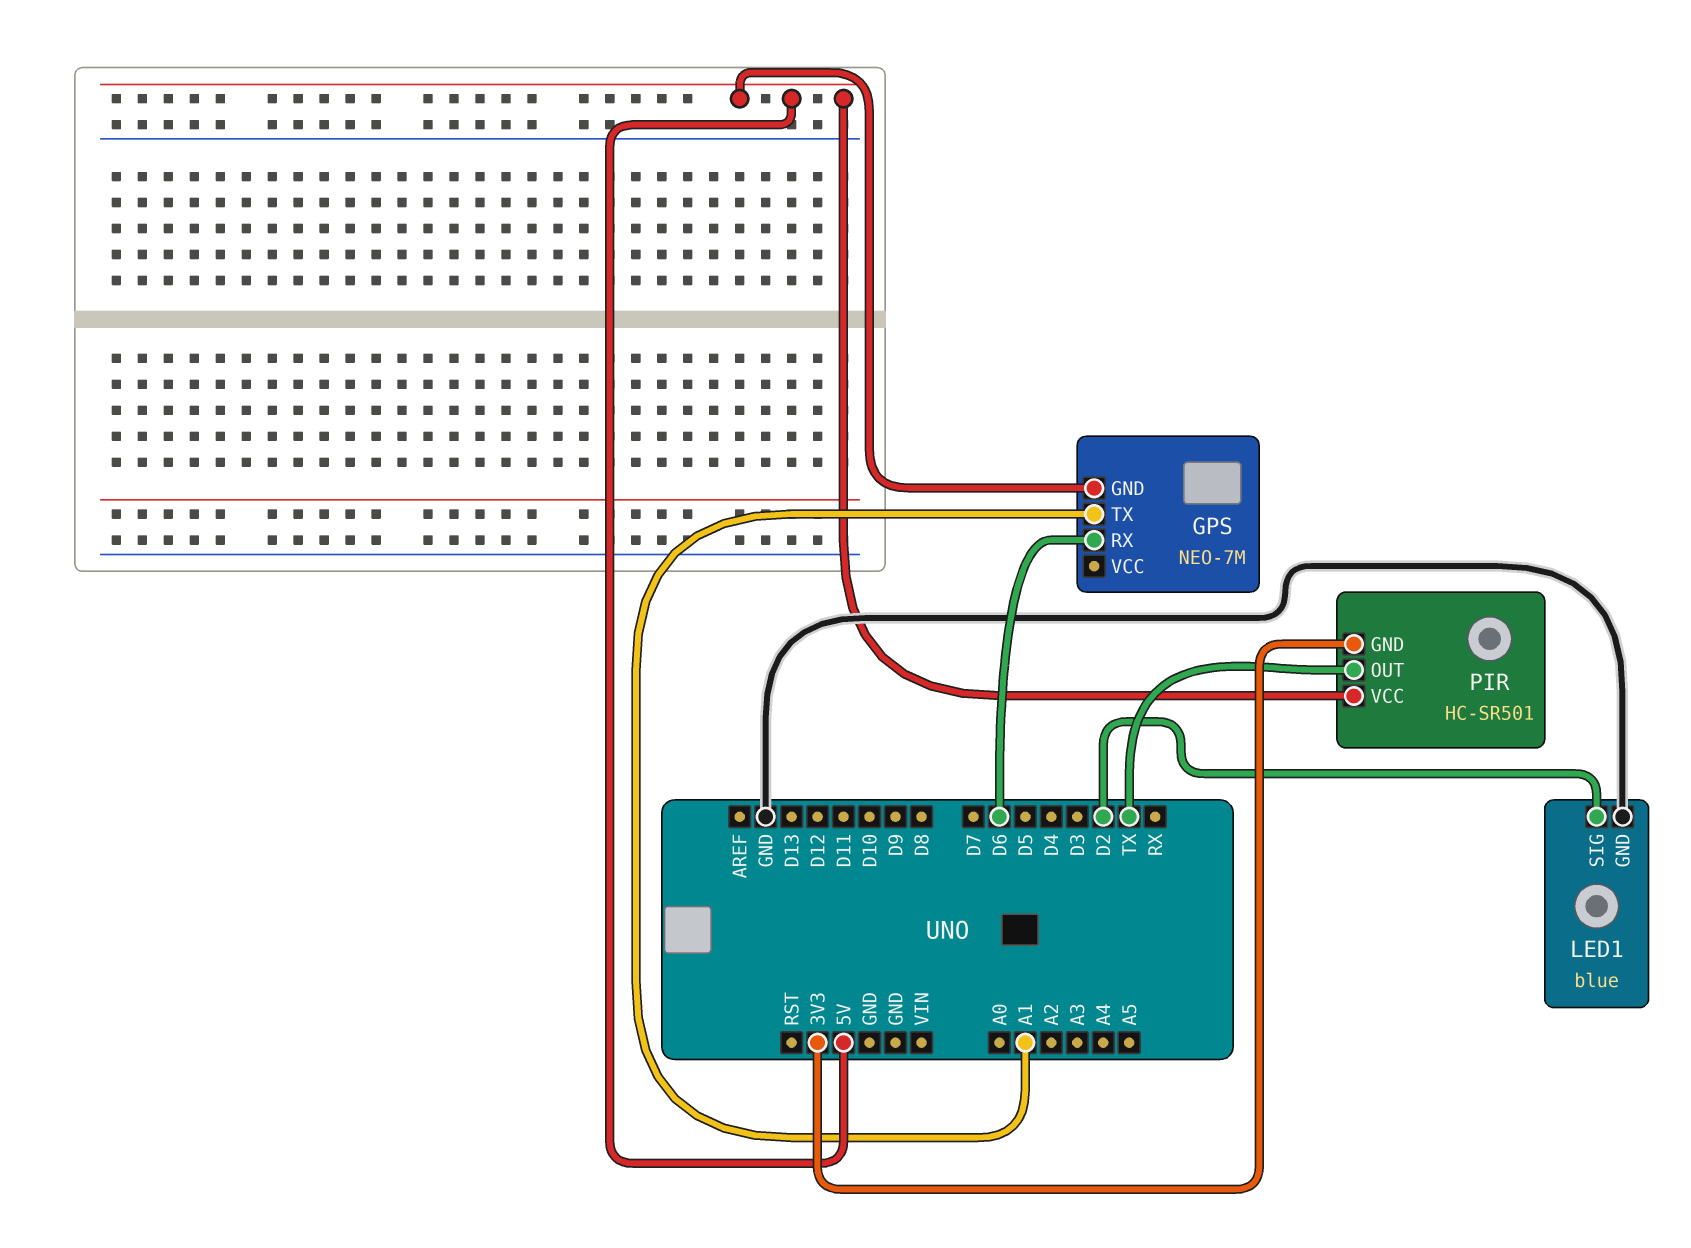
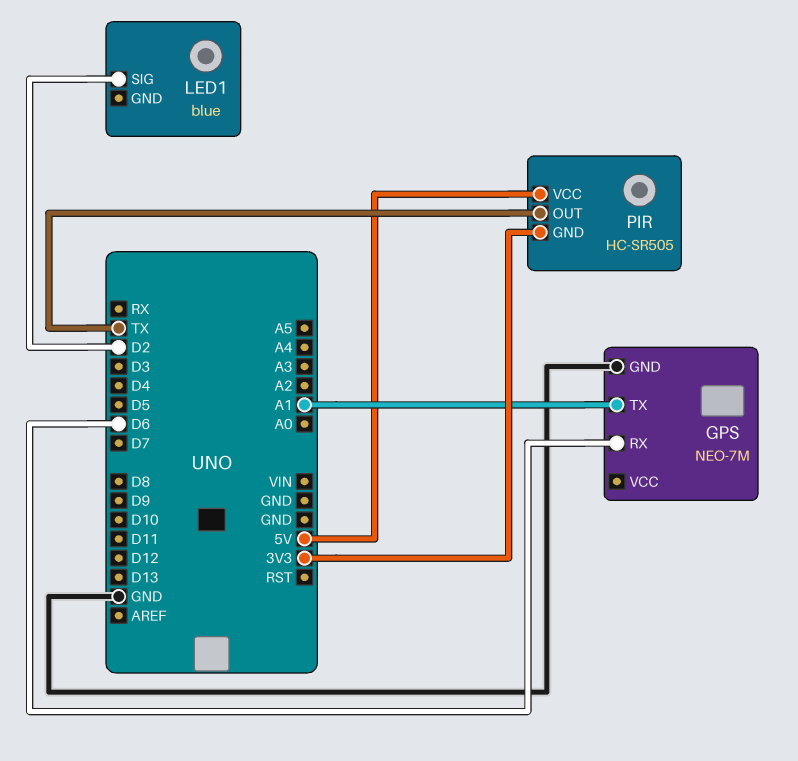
GPS pin GND: 5V -> GND
LED1 pin GND: GND -> none
PIR: HC-SR501 -> HC-SR505

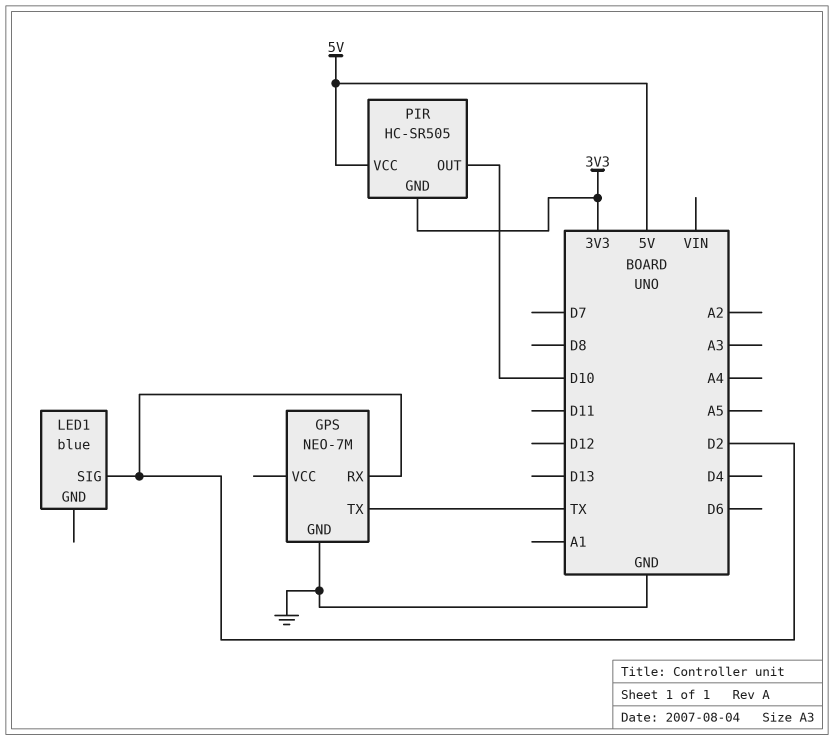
GPS pin RX: D6 -> D2
GPS pin TX: A1 -> TX
PIR pin OUT: TX -> D10

